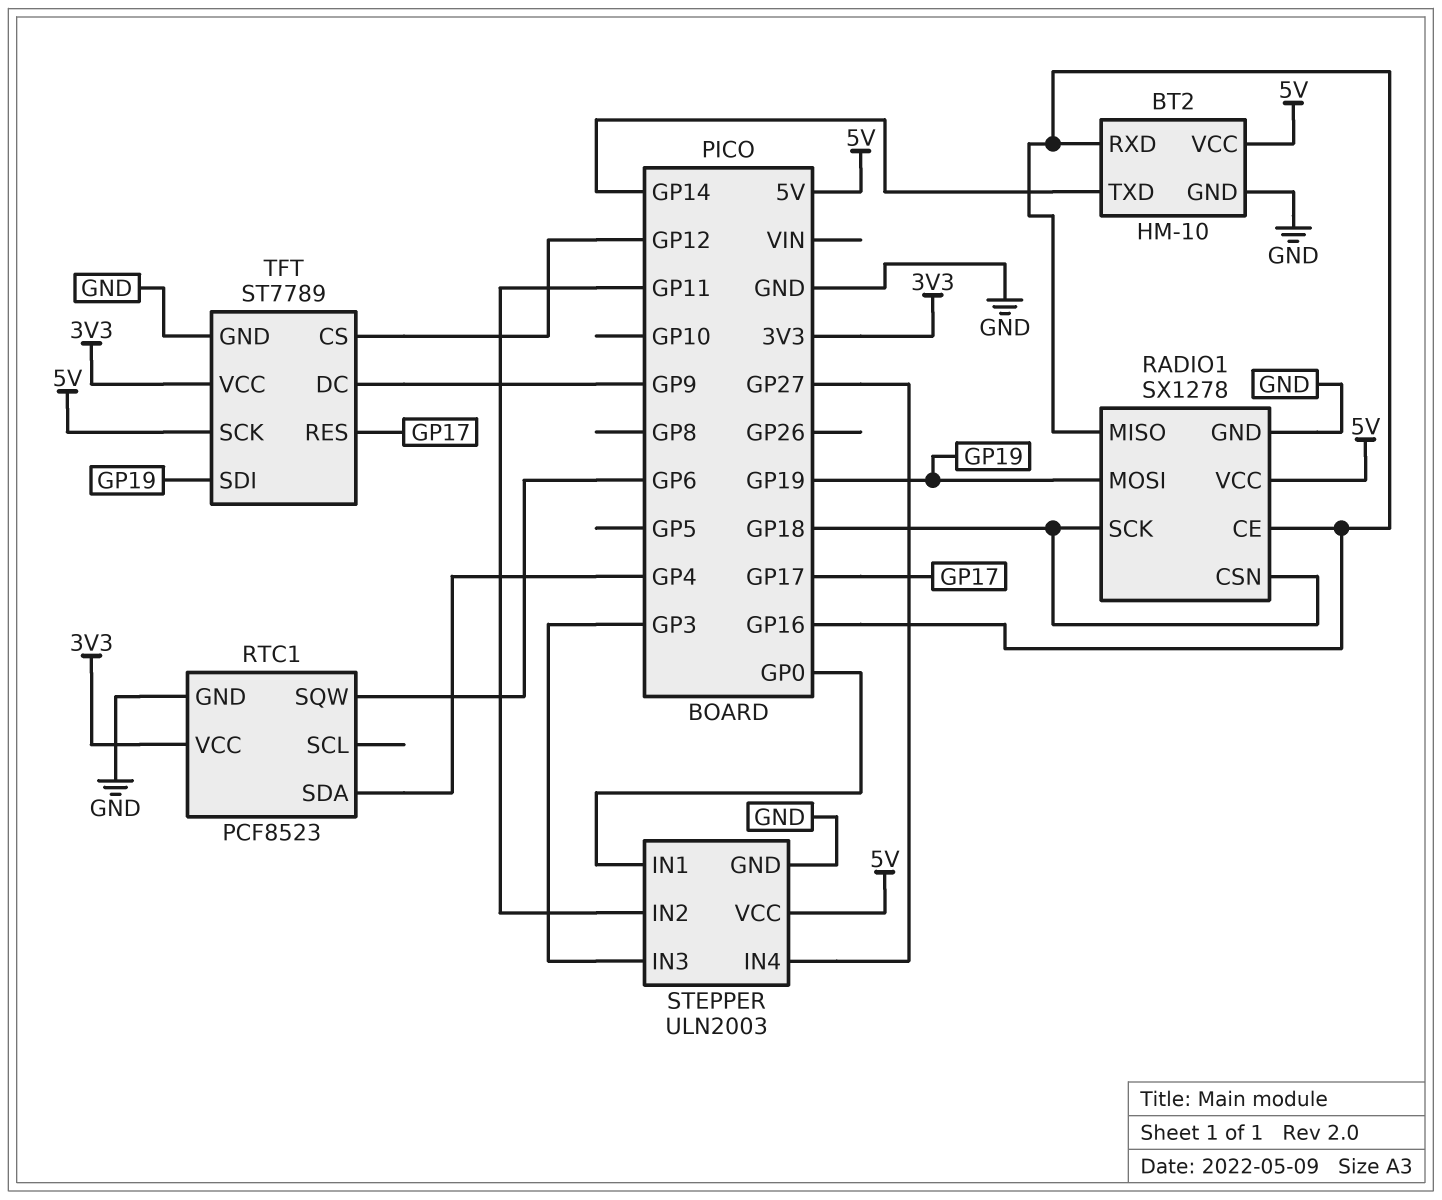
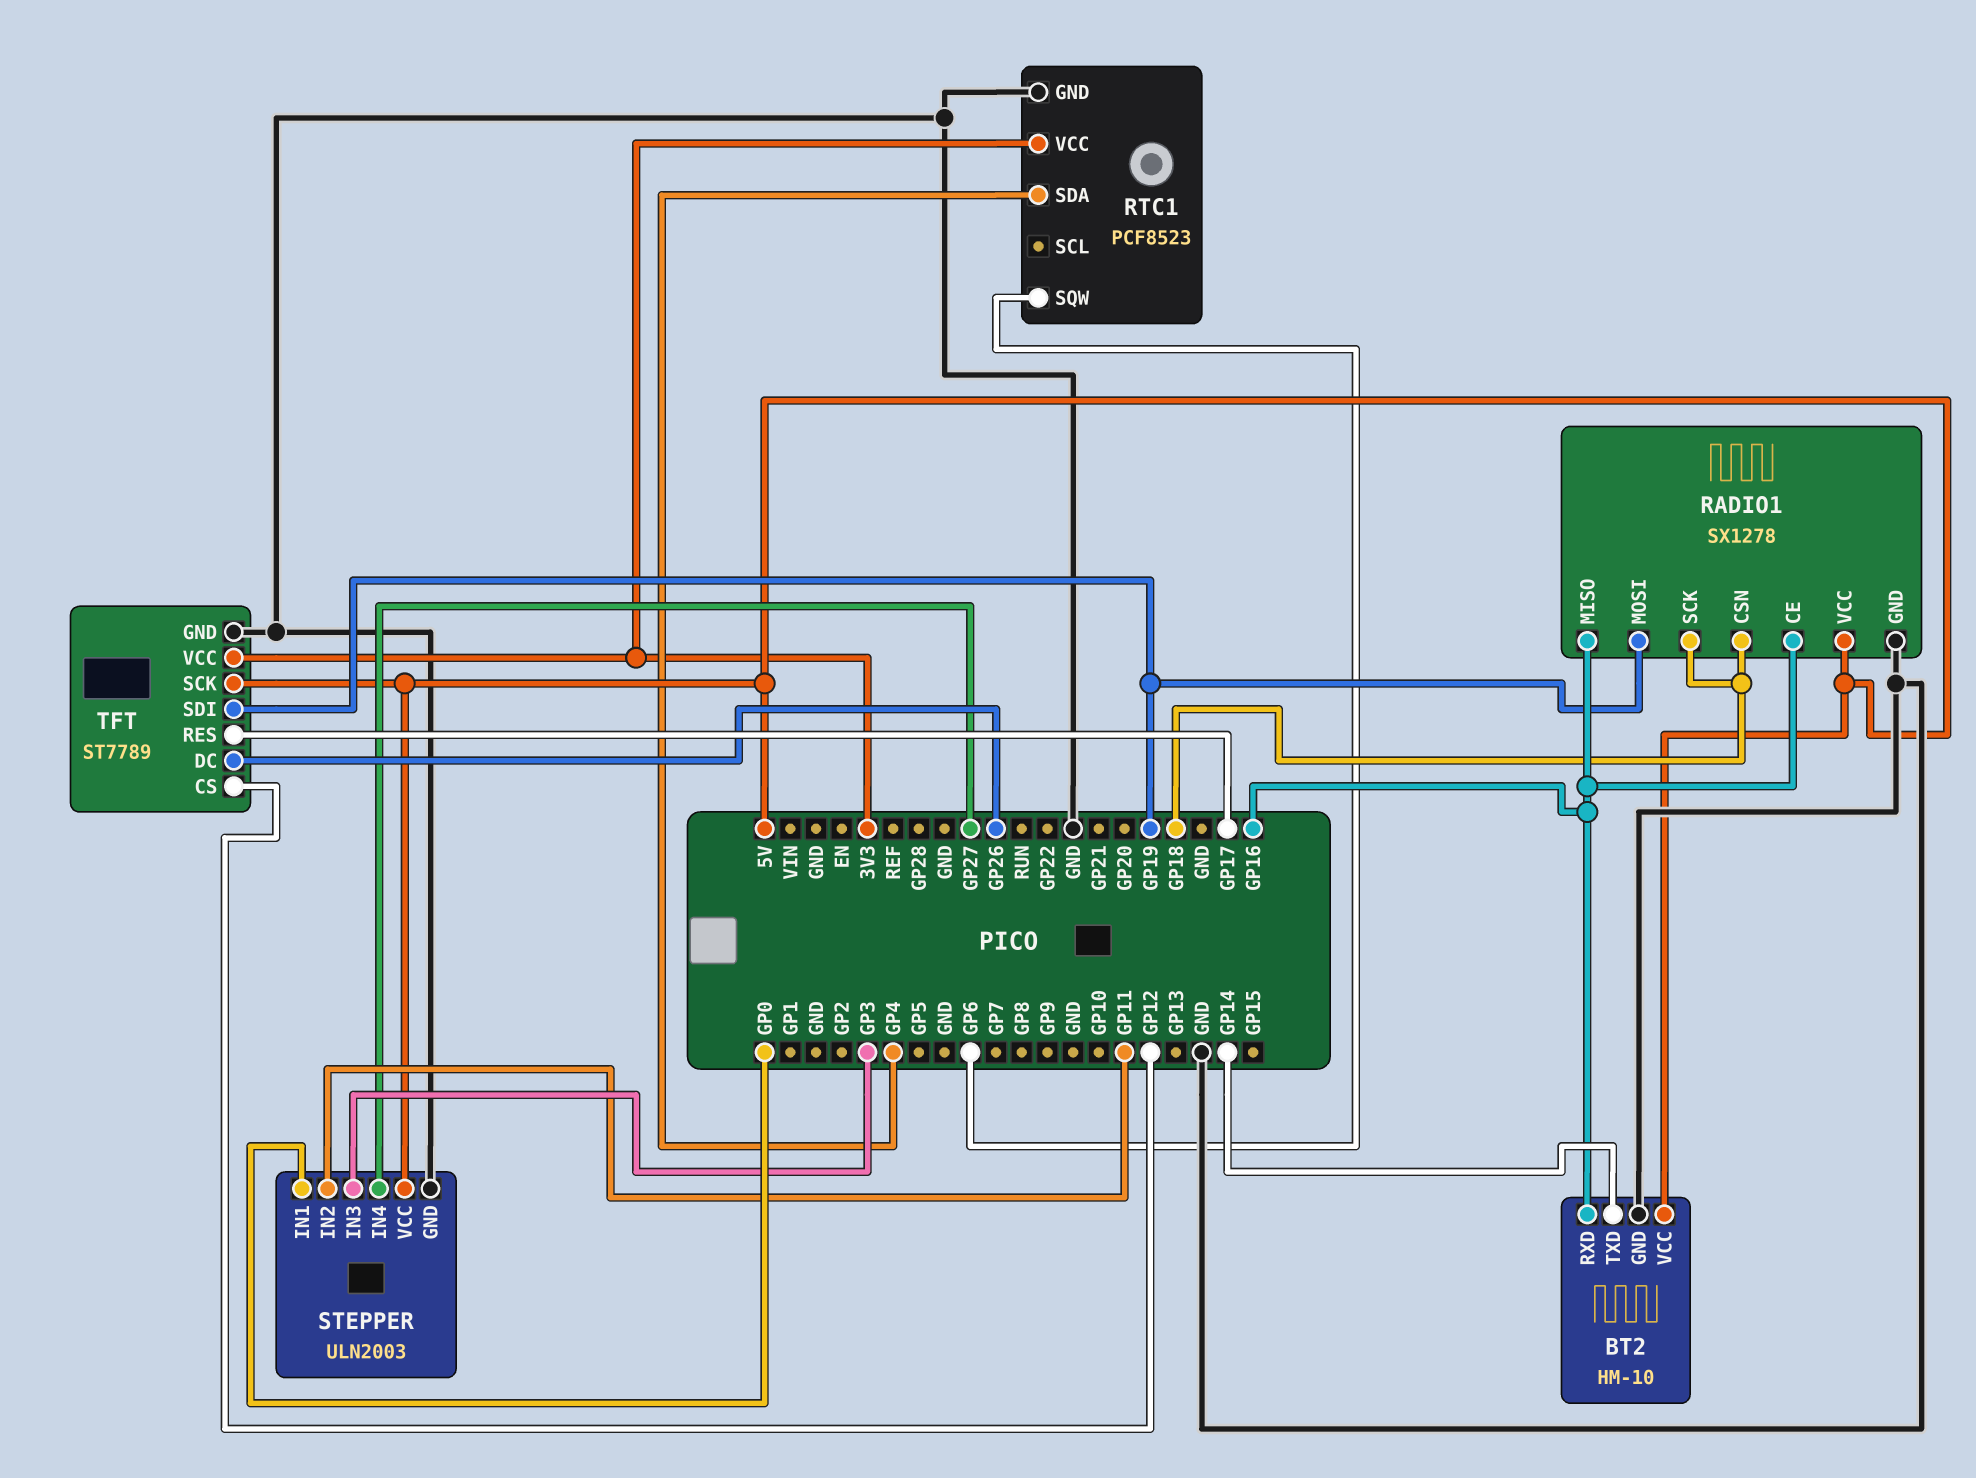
TFT pin DC: GP9 -> GP26

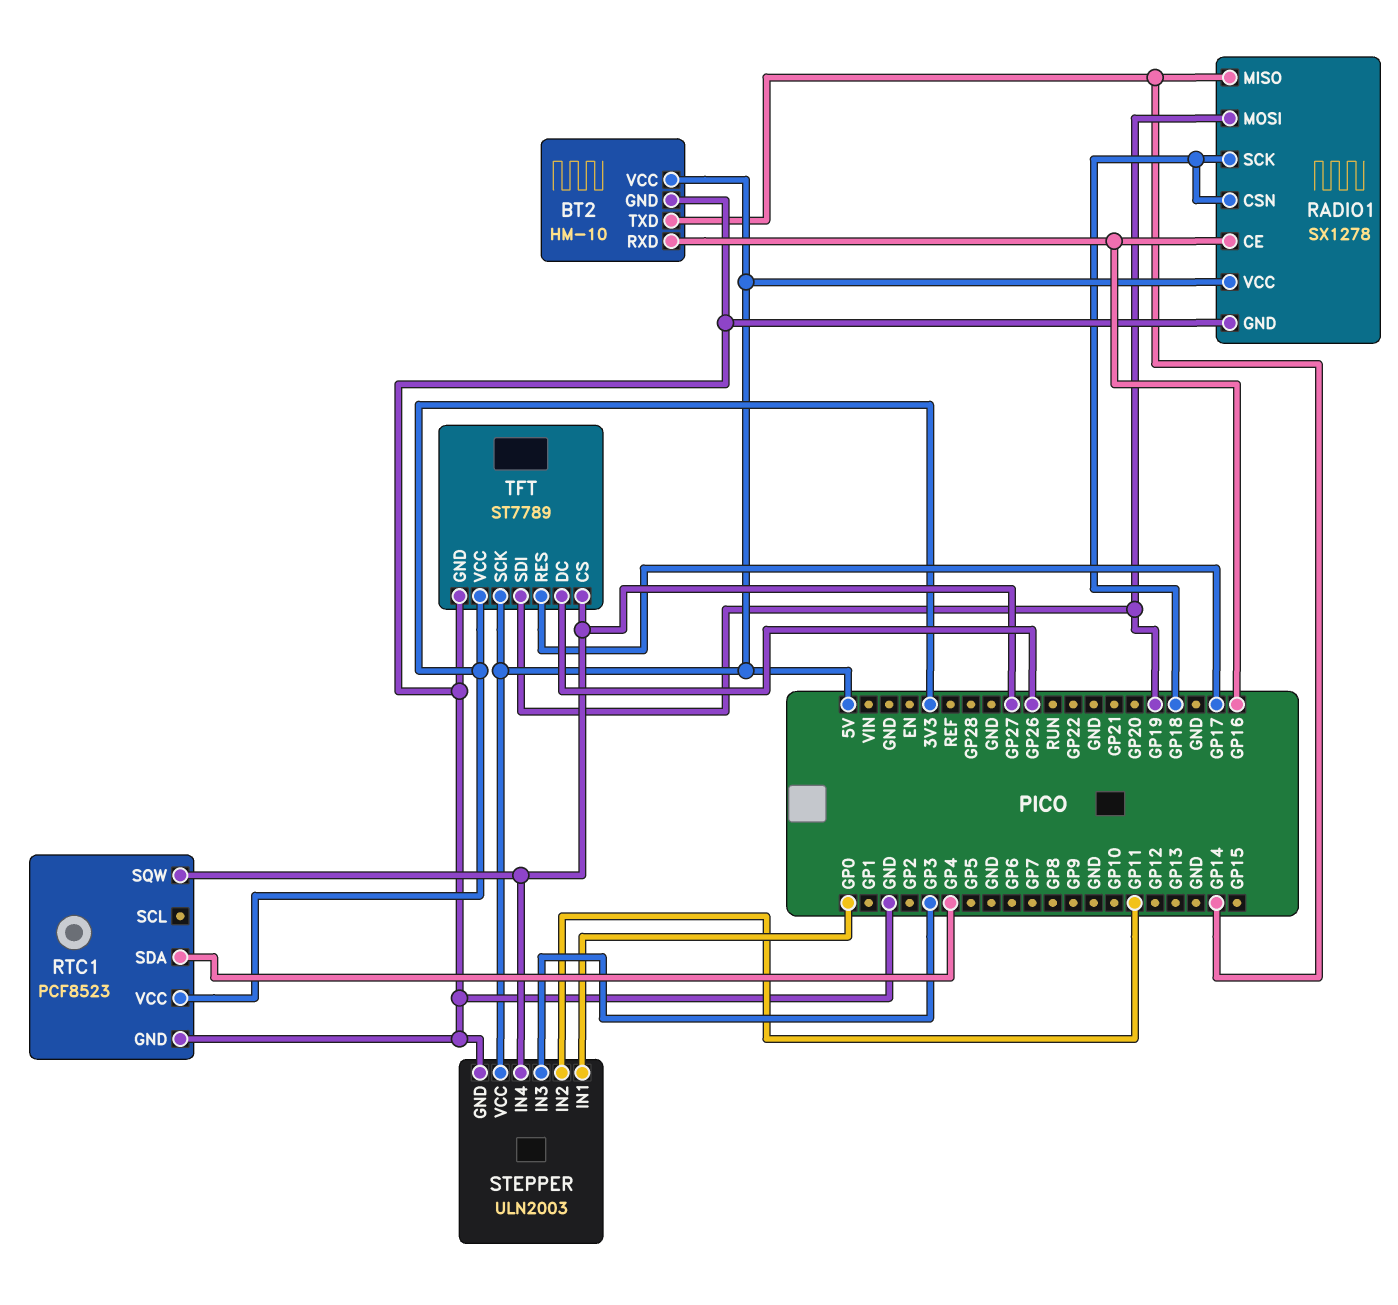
RADIO1 pin MISO: GP16 -> GP14
RTC1 pin SQW: GP6 -> GP27
TFT pin CS: GP12 -> GP27

